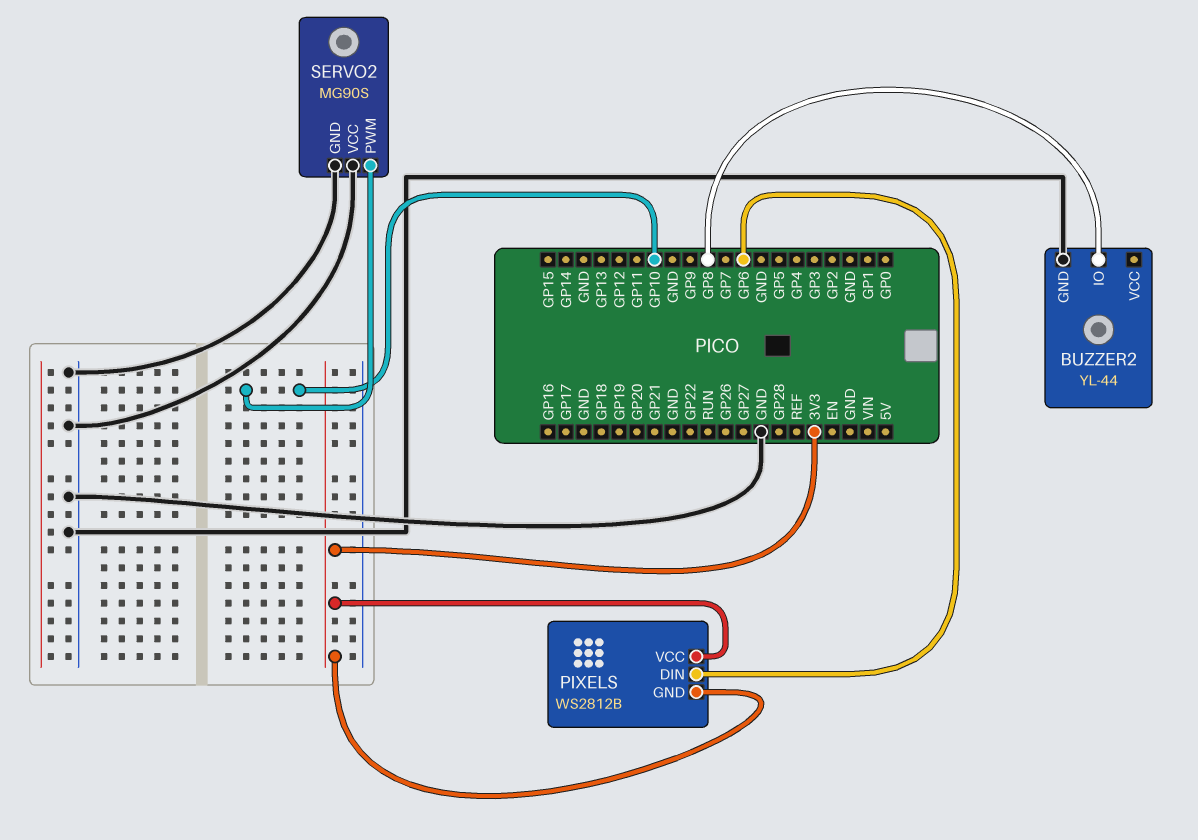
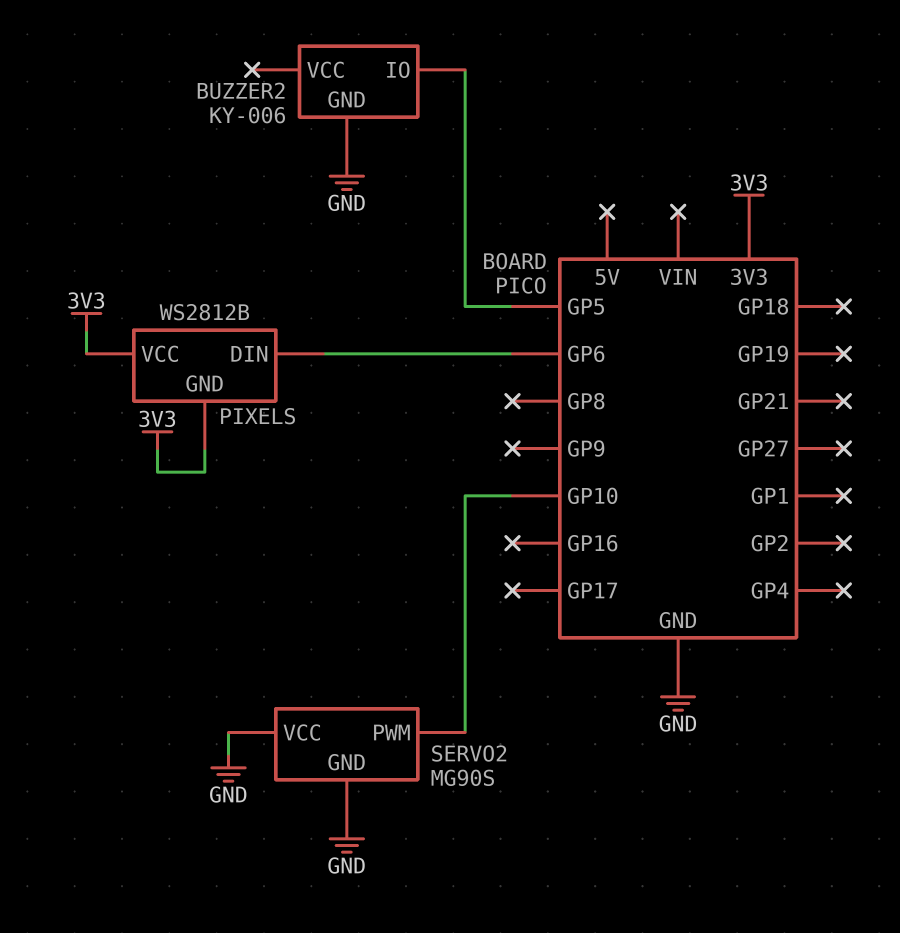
BUZZER2: YL-44 -> KY-006
BUZZER2 pin IO: GP8 -> GP5

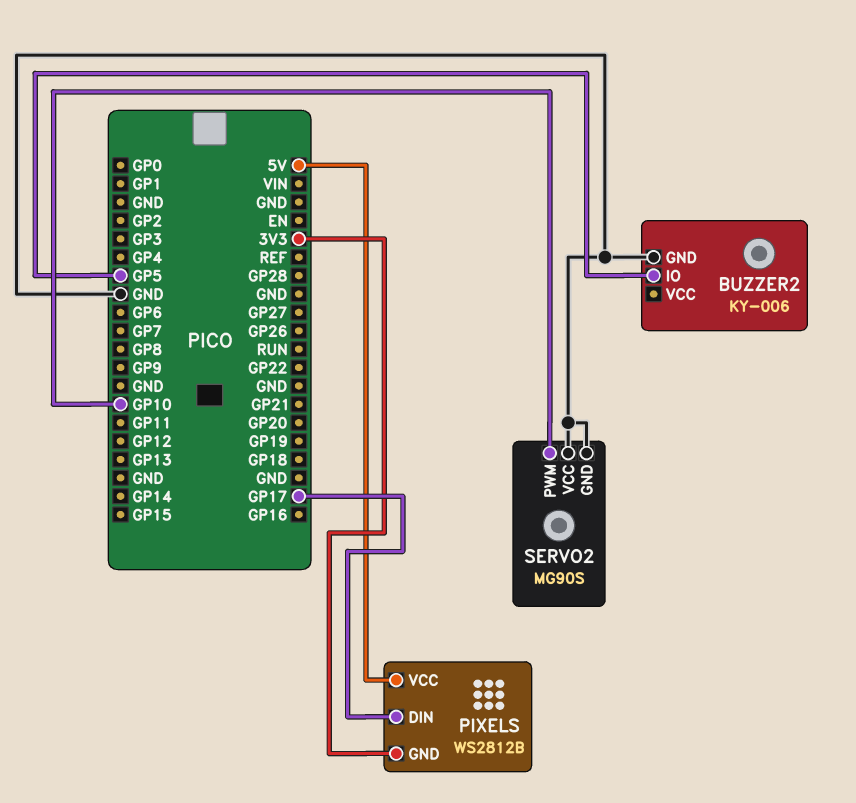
PIXELS pin DIN: GP6 -> GP17
PIXELS pin VCC: 3V3 -> 5V

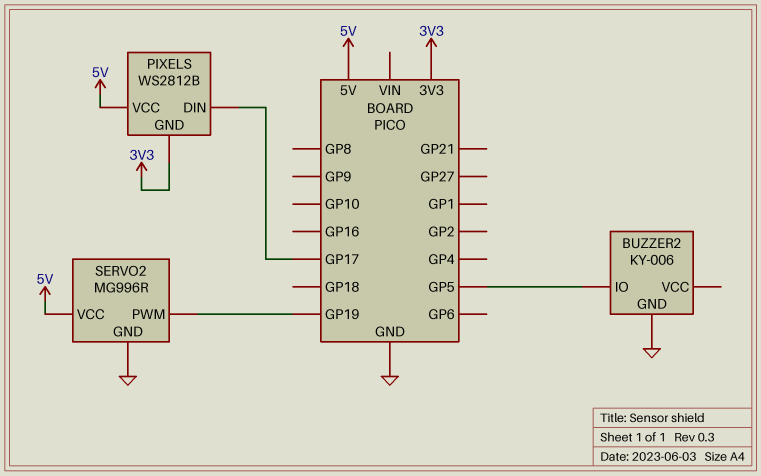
SERVO2: MG90S -> MG996R
SERVO2 pin PWM: GP10 -> GP19
SERVO2 pin VCC: GND -> 5V

